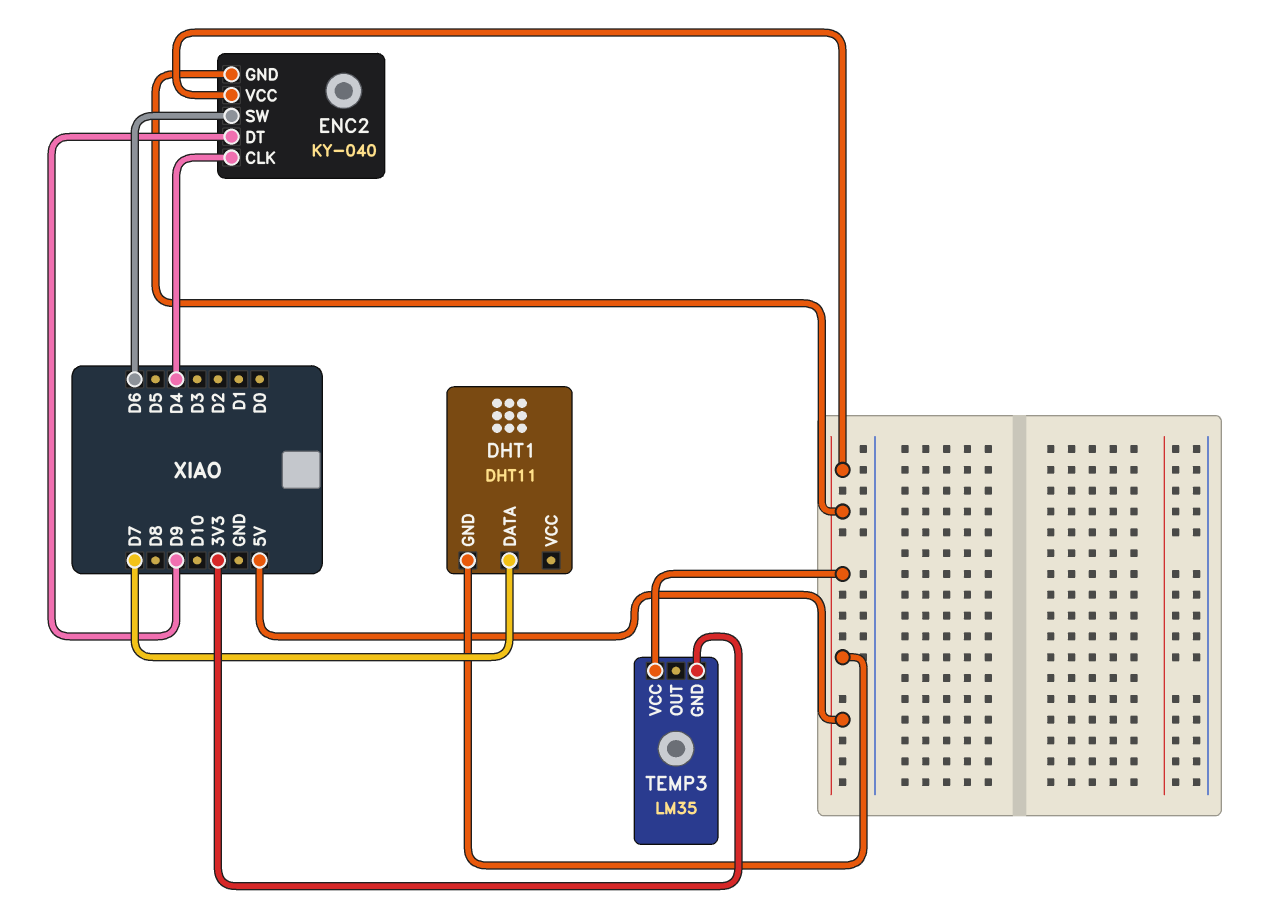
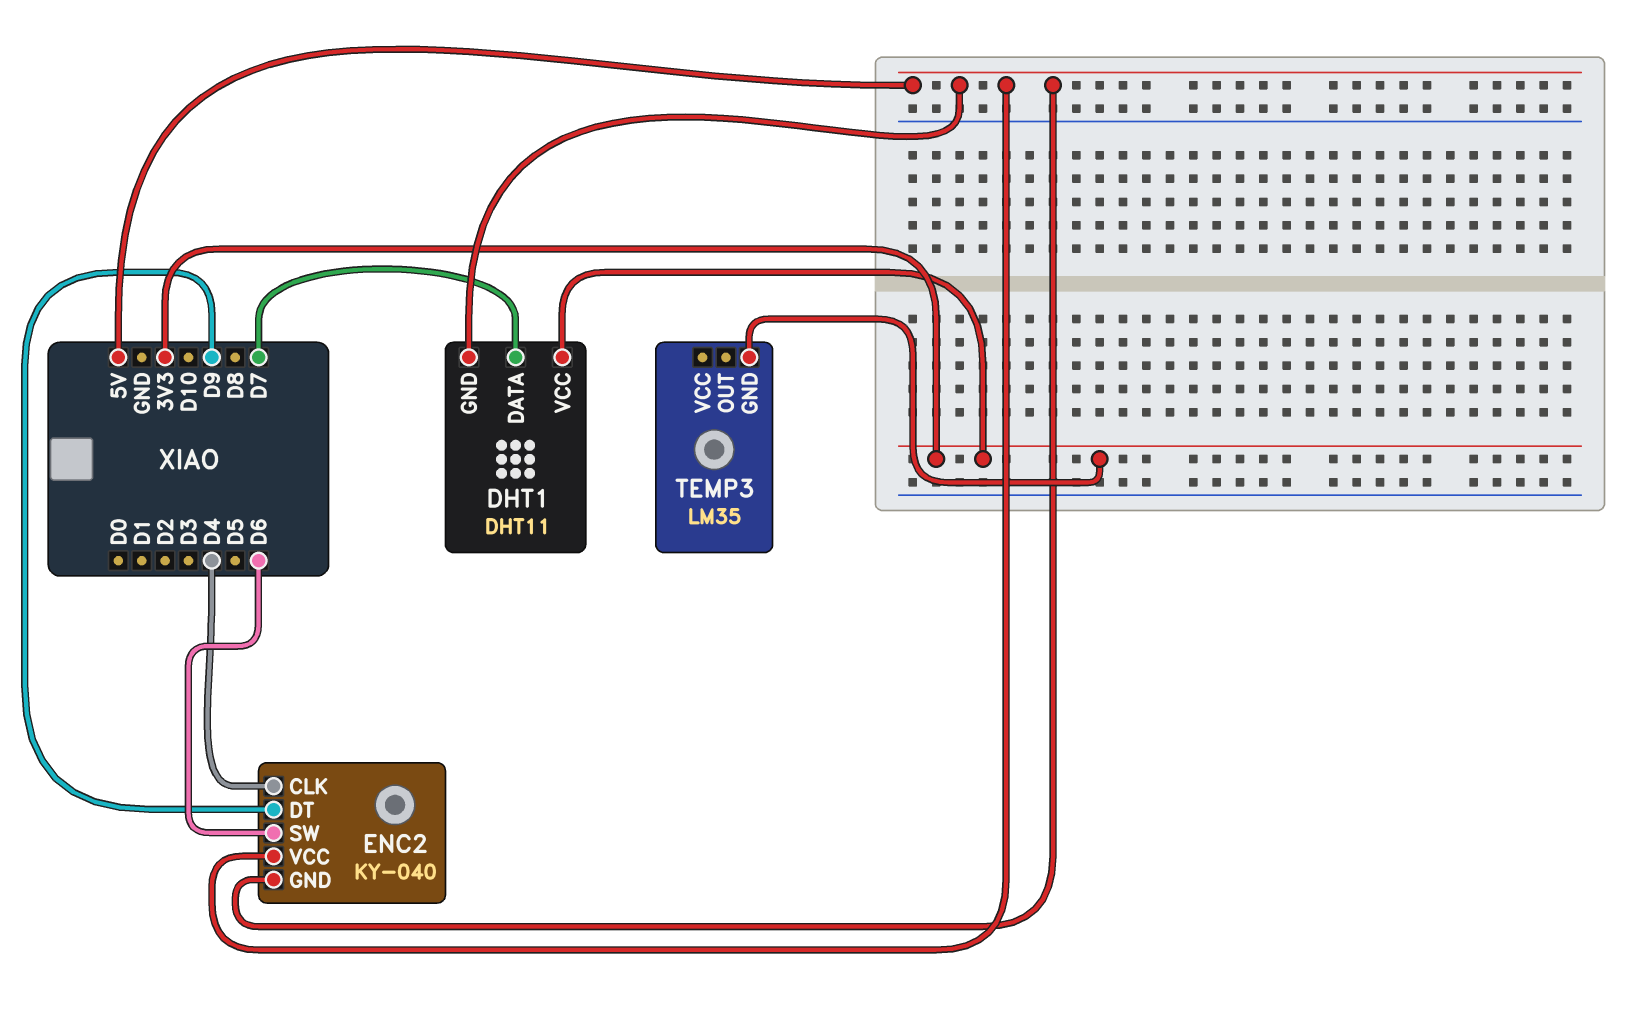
DHT1 pin VCC: none -> 3V3
TEMP3 pin VCC: 5V -> none

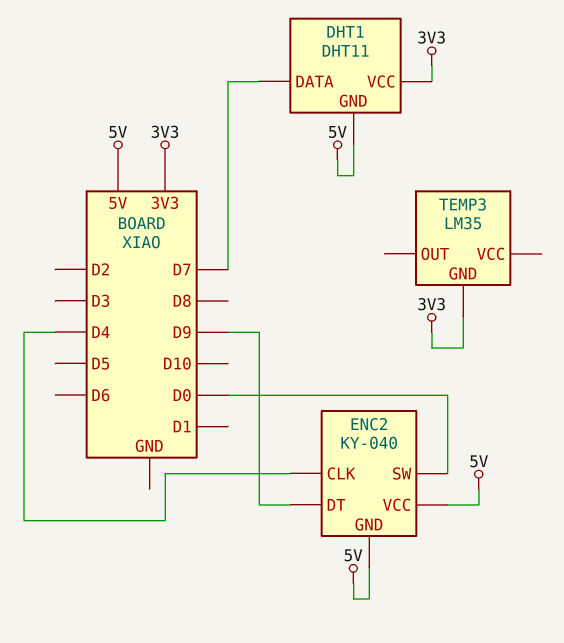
ENC2 pin SW: D6 -> D0

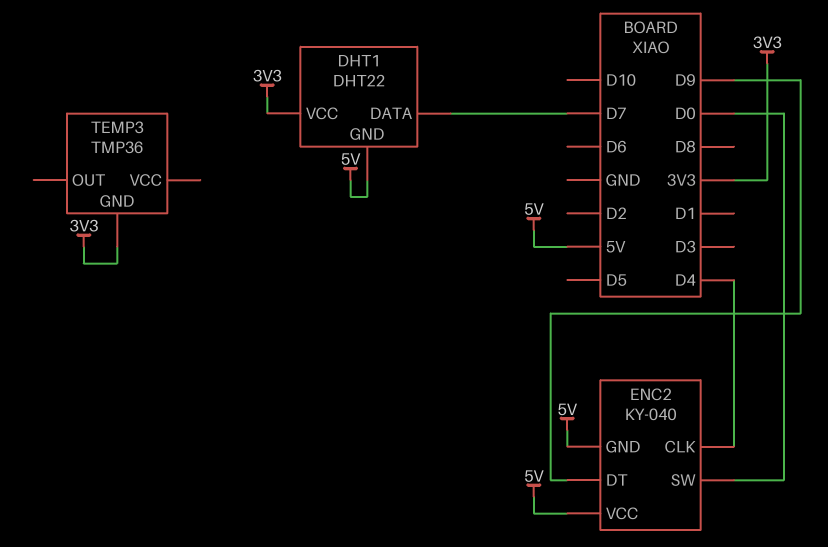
DHT1: DHT11 -> DHT22
TEMP3: LM35 -> TMP36

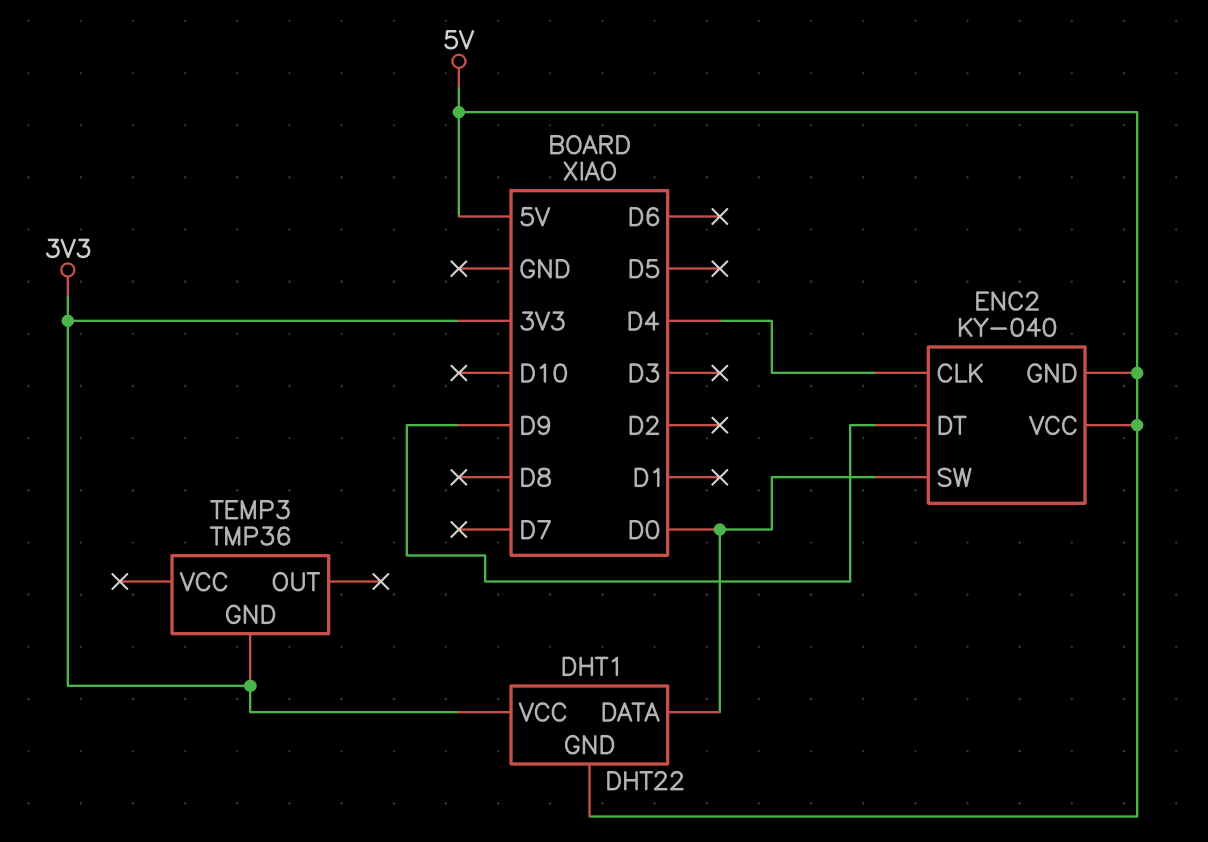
DHT1 pin DATA: D7 -> D0

